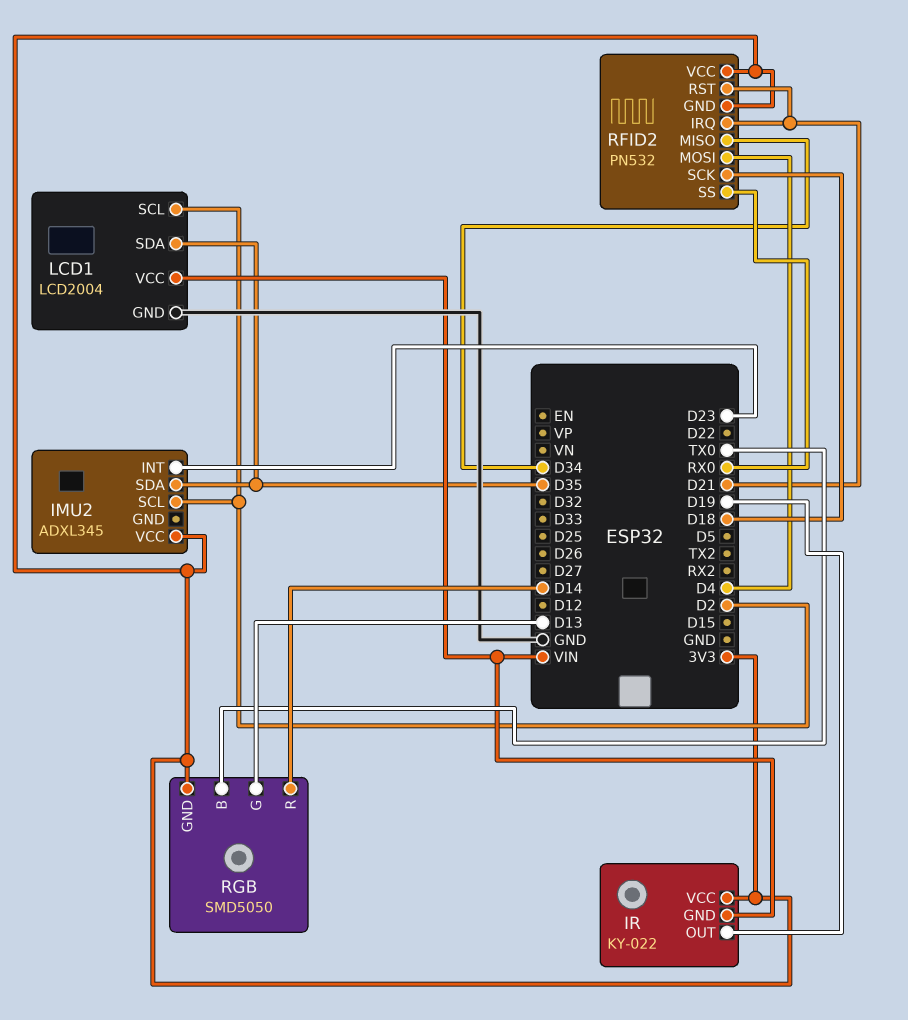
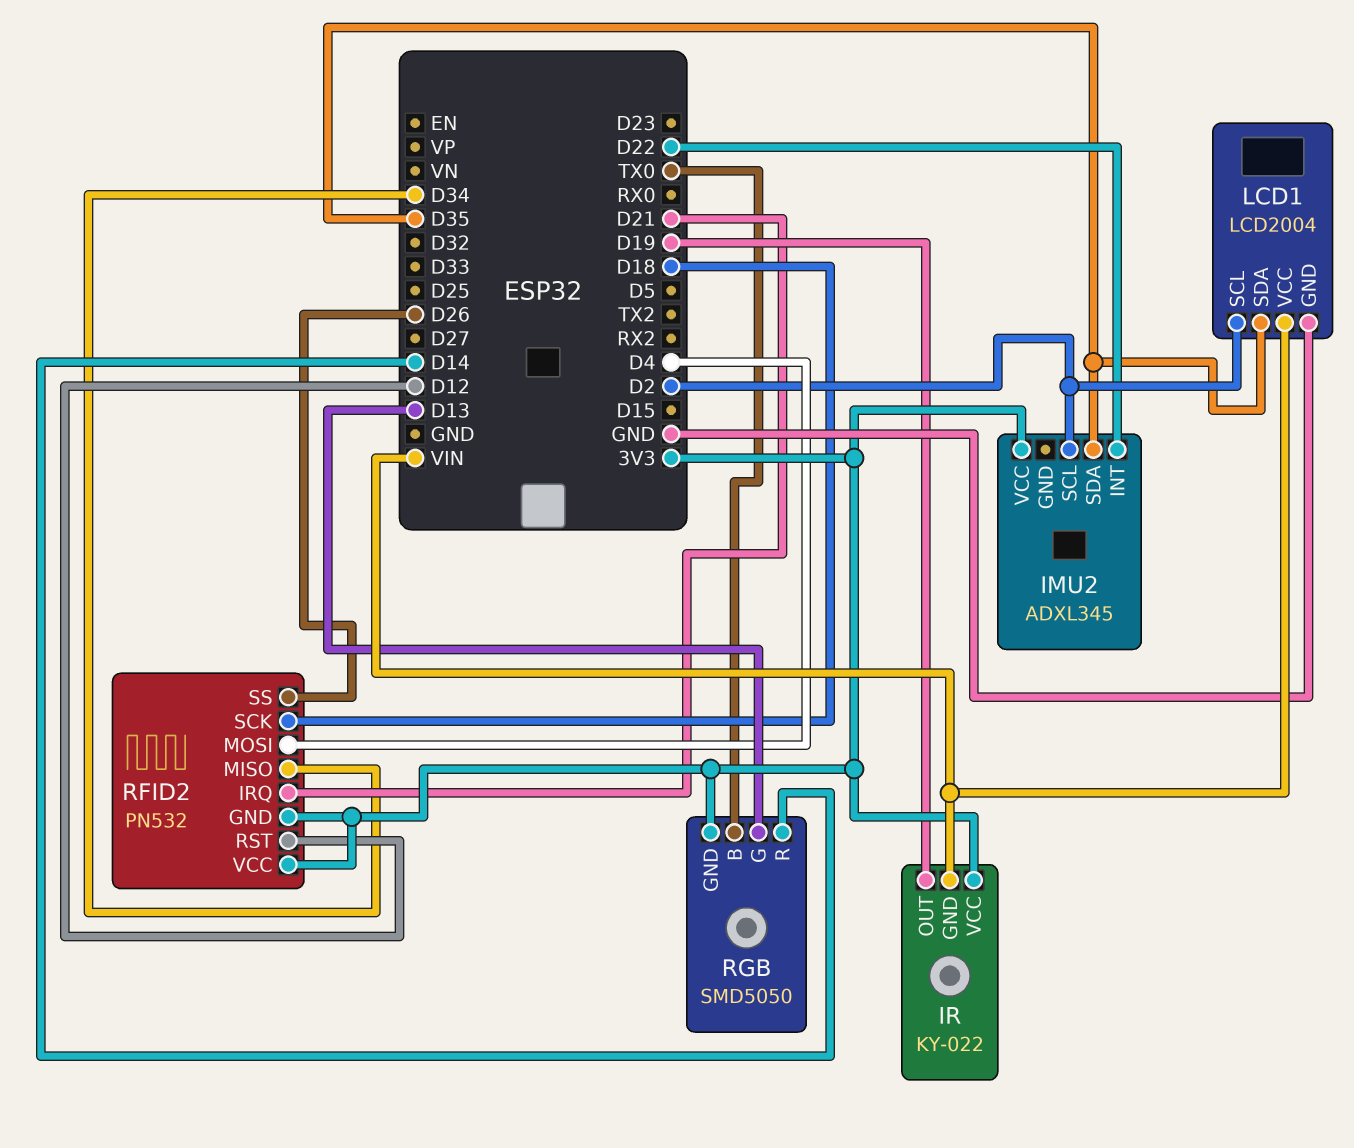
IMU2 pin INT: D23 -> D22
RFID2 pin RST: D21 -> D12
RFID2 pin SS: RX0 -> D26

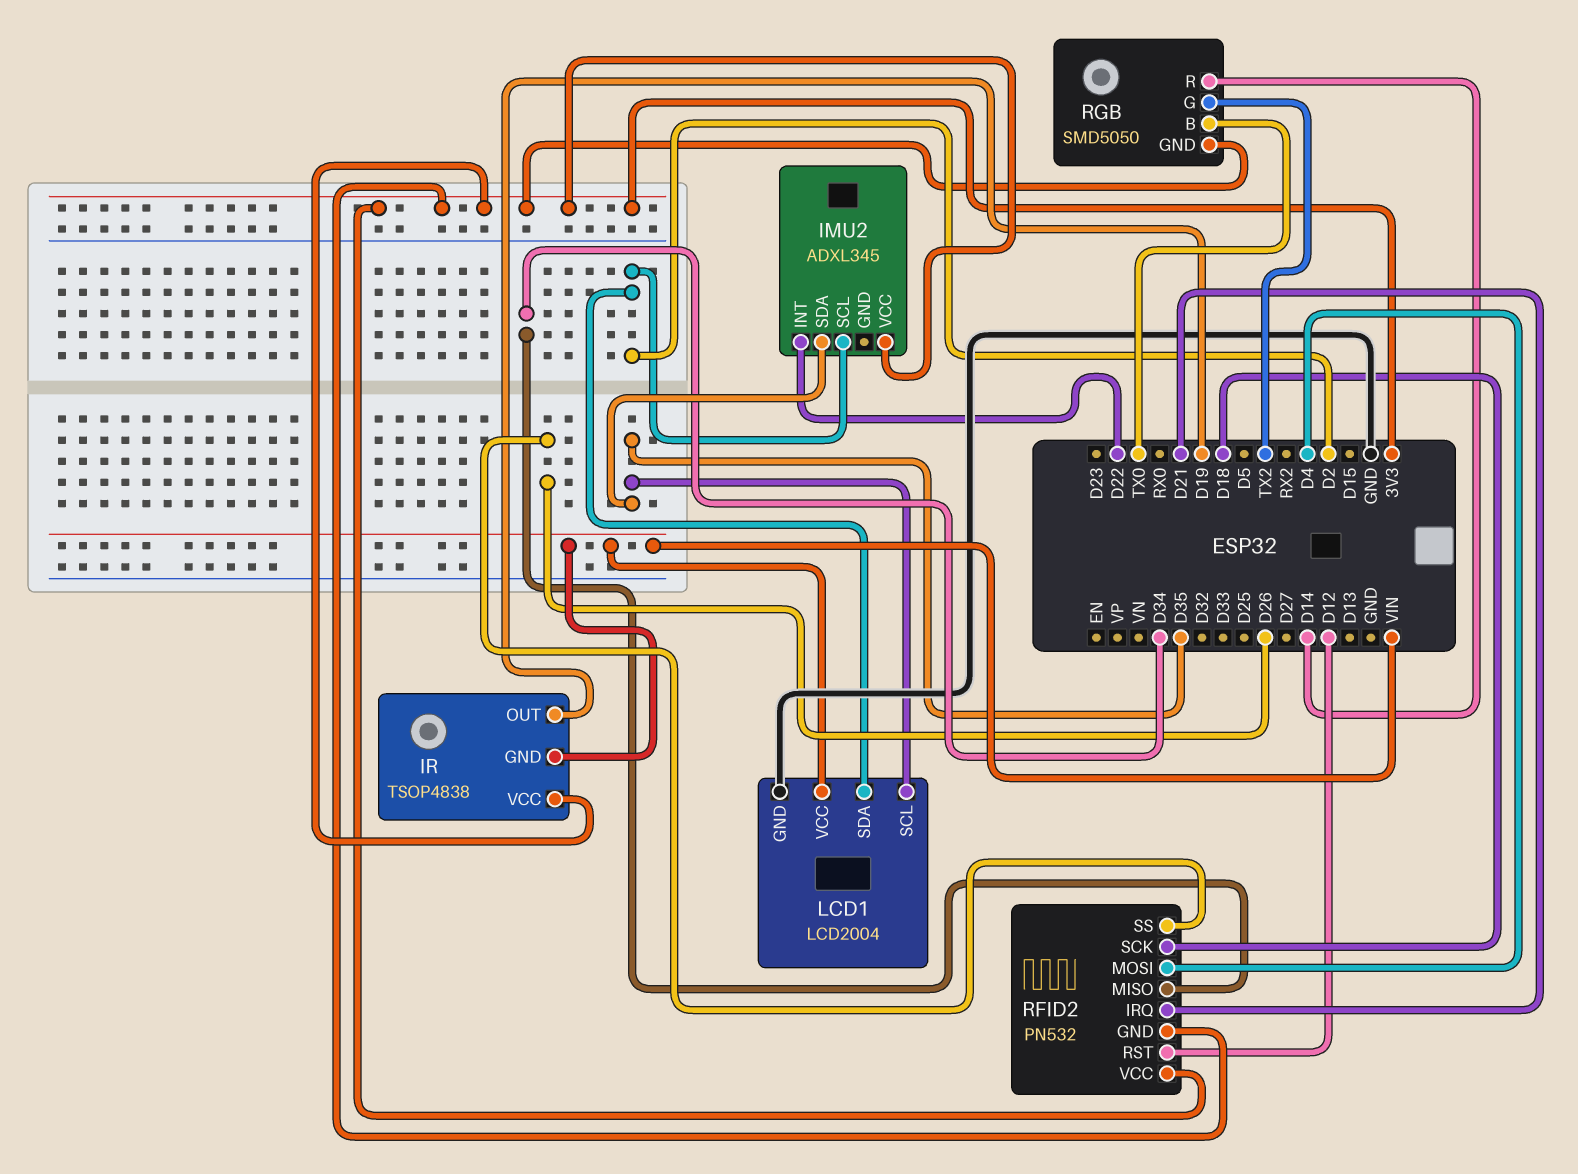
IR: KY-022 -> TSOP4838
LCD1 pin SCL: D2 -> D35
LCD1 pin SDA: D35 -> D2
RGB pin G: D13 -> TX2

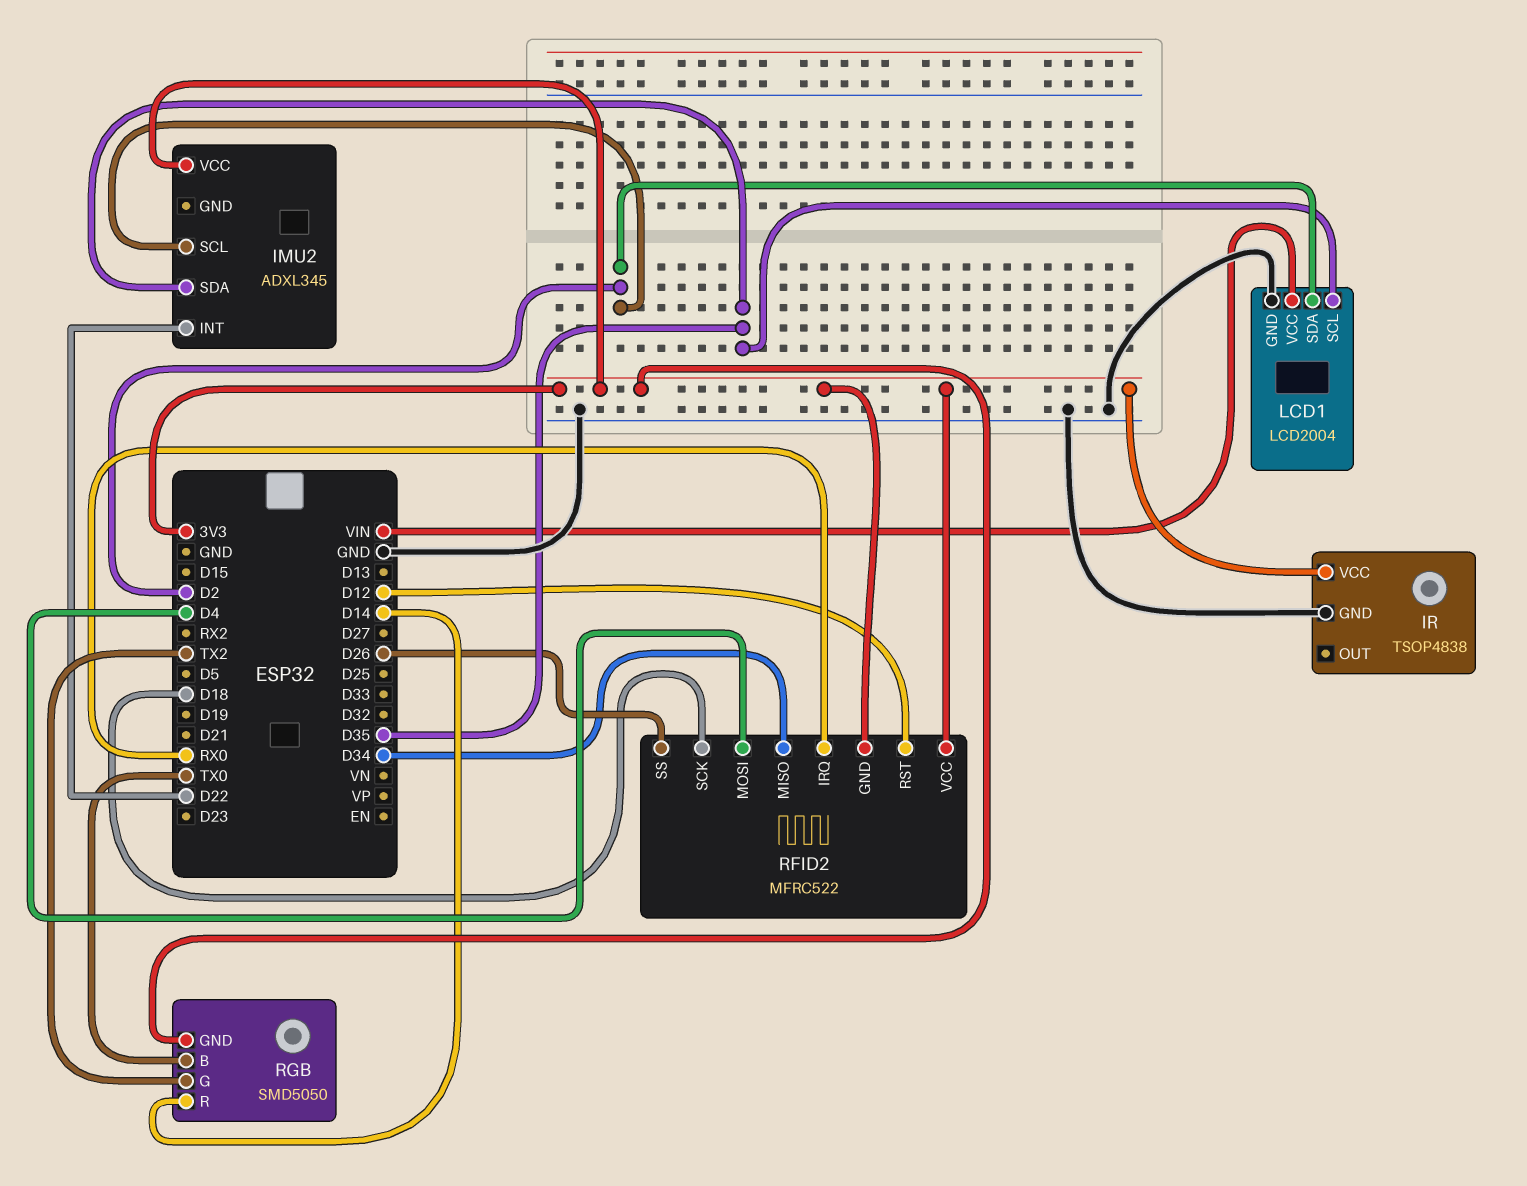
IR pin GND: VIN -> GND
IR pin OUT: D19 -> none
RFID2: PN532 -> MFRC522
RFID2 pin IRQ: D21 -> RX0

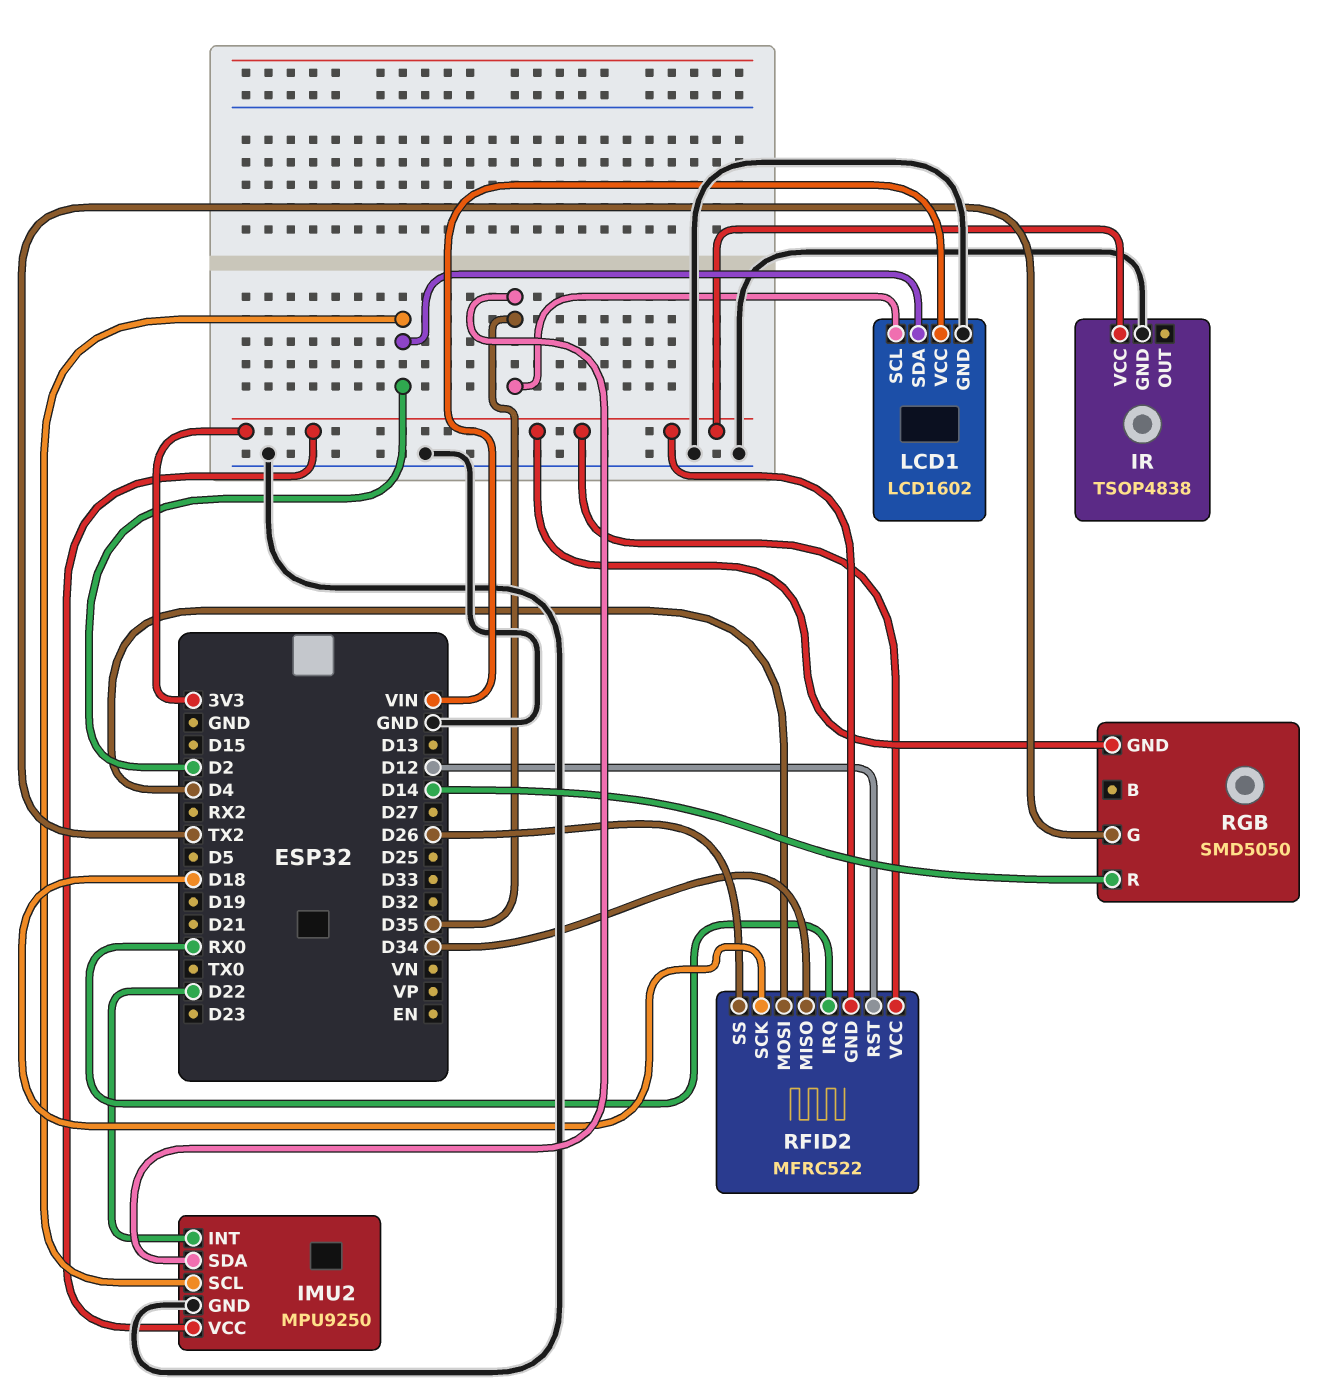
IMU2: ADXL345 -> MPU9250
IMU2 pin GND: none -> GND
LCD1: LCD2004 -> LCD1602
RGB pin B: TX0 -> none

